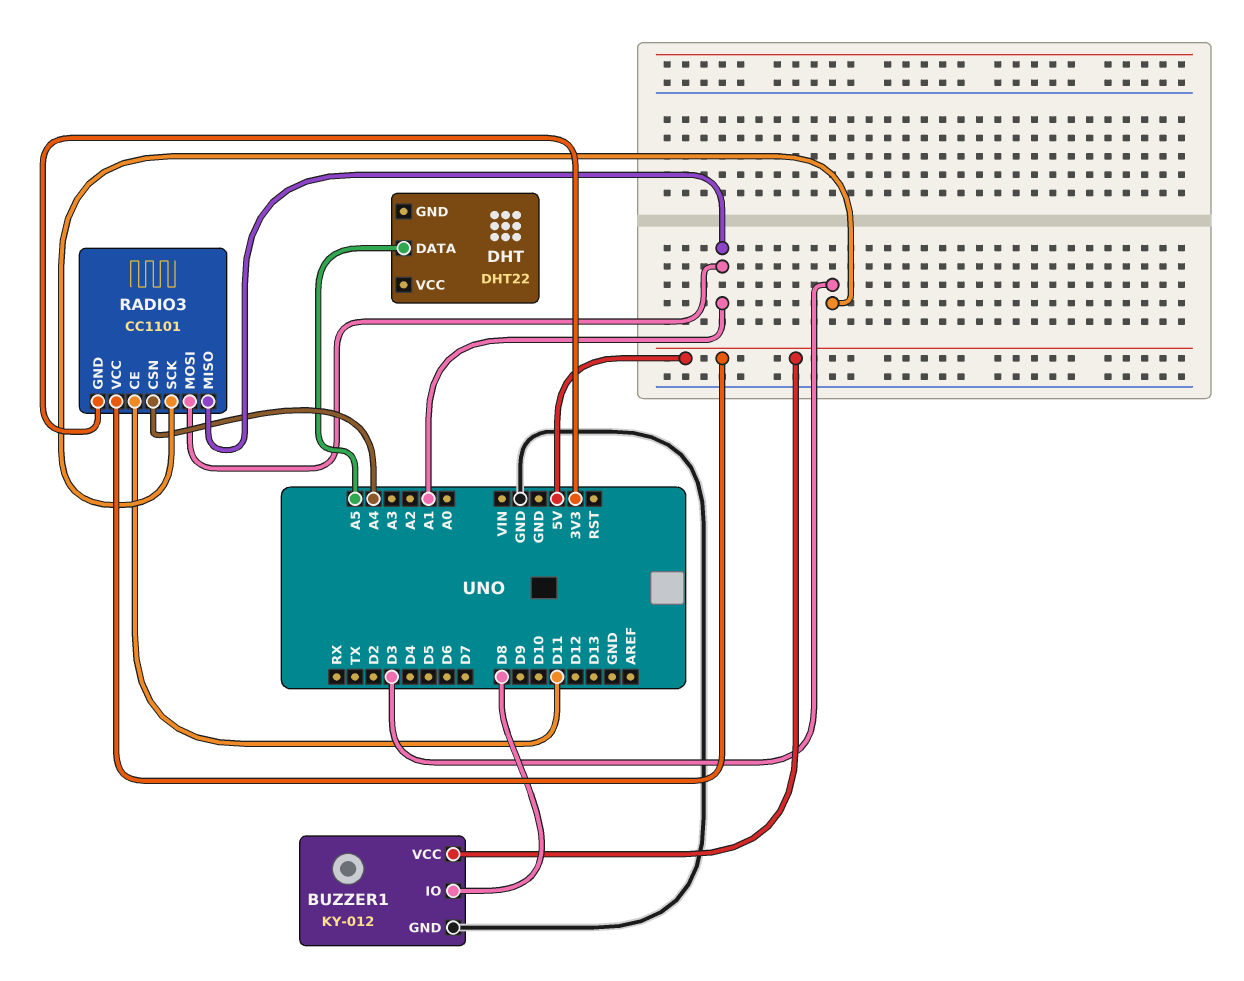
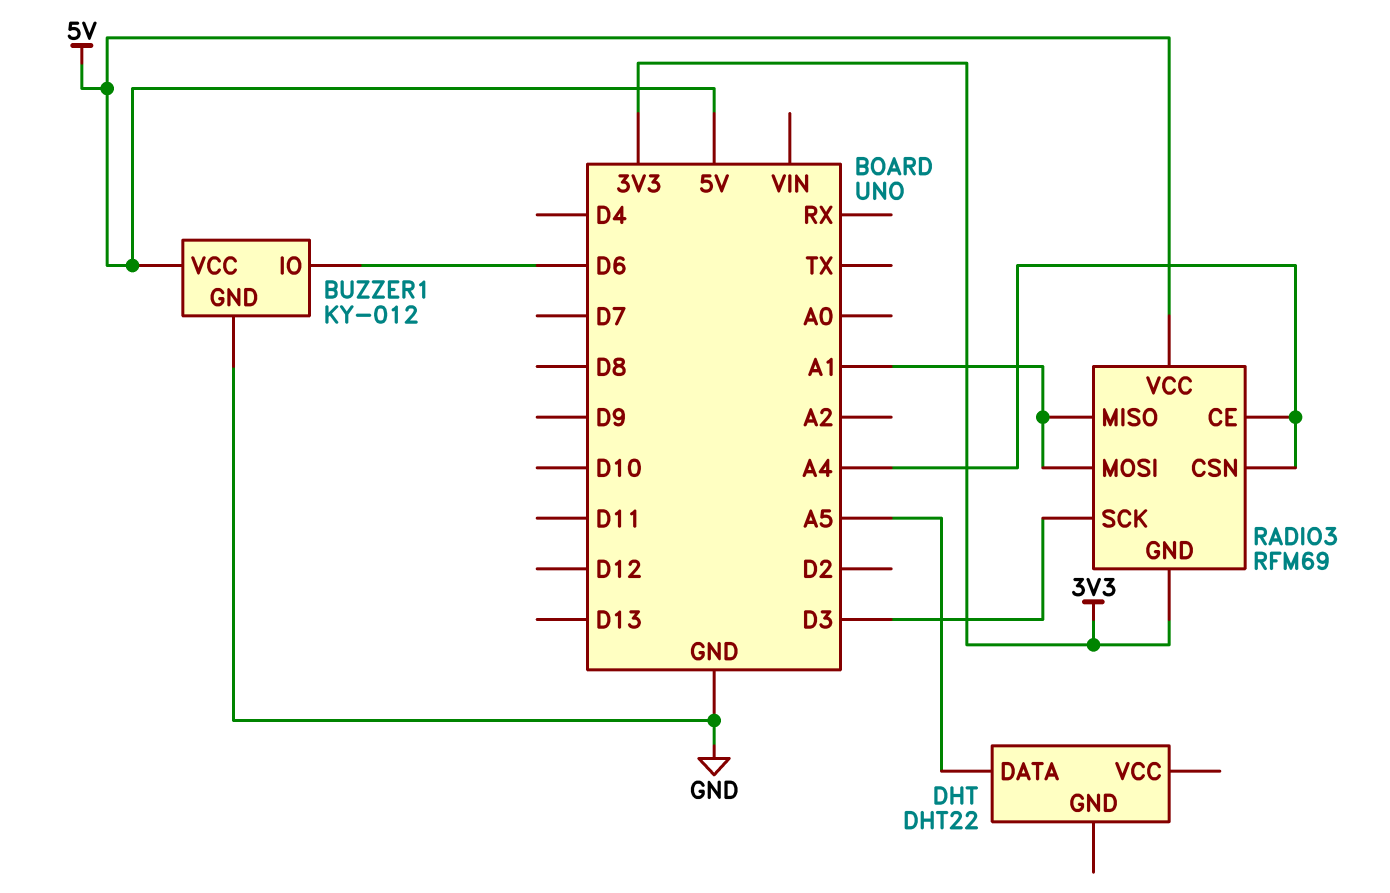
BUZZER1 pin IO: D8 -> D6
RADIO3: CC1101 -> RFM69
RADIO3 pin CE: D11 -> A4

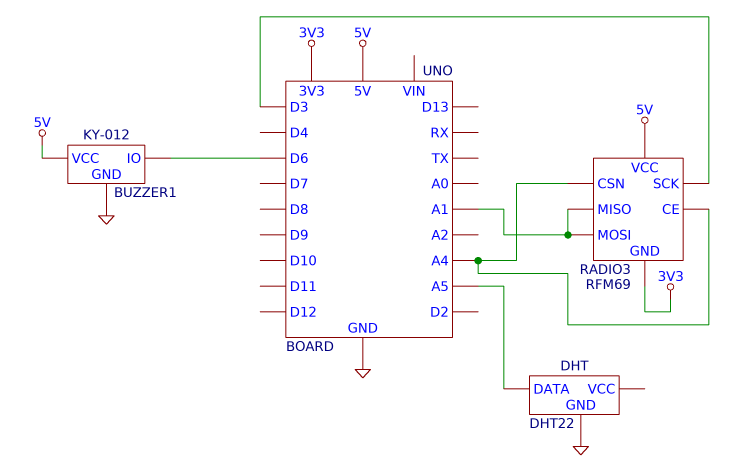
DHT pin GND: none -> GND

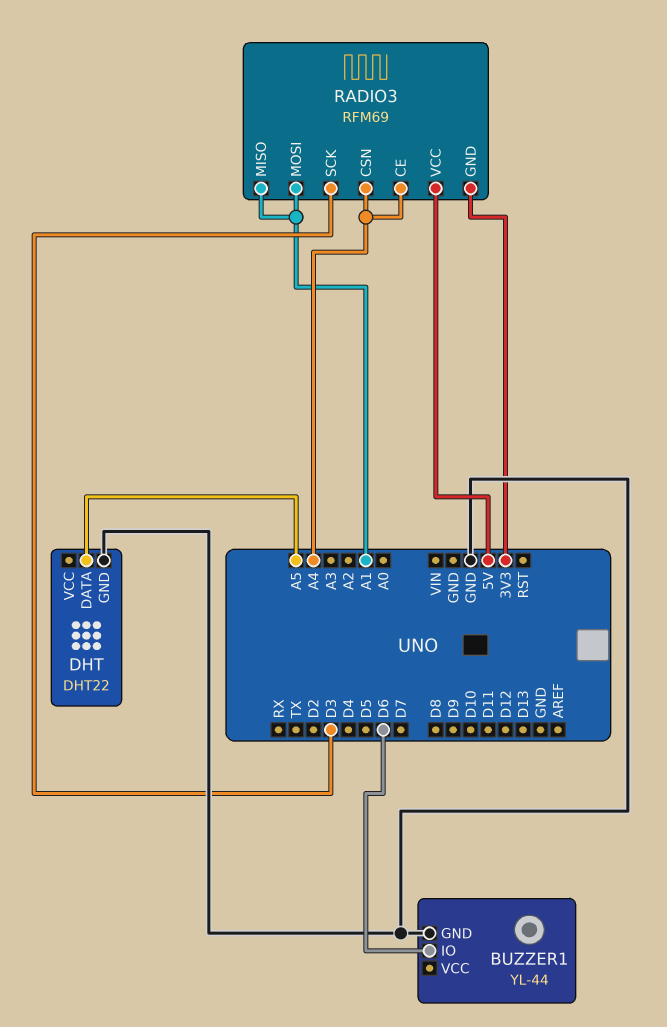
BUZZER1: KY-012 -> YL-44
BUZZER1 pin VCC: 5V -> none

